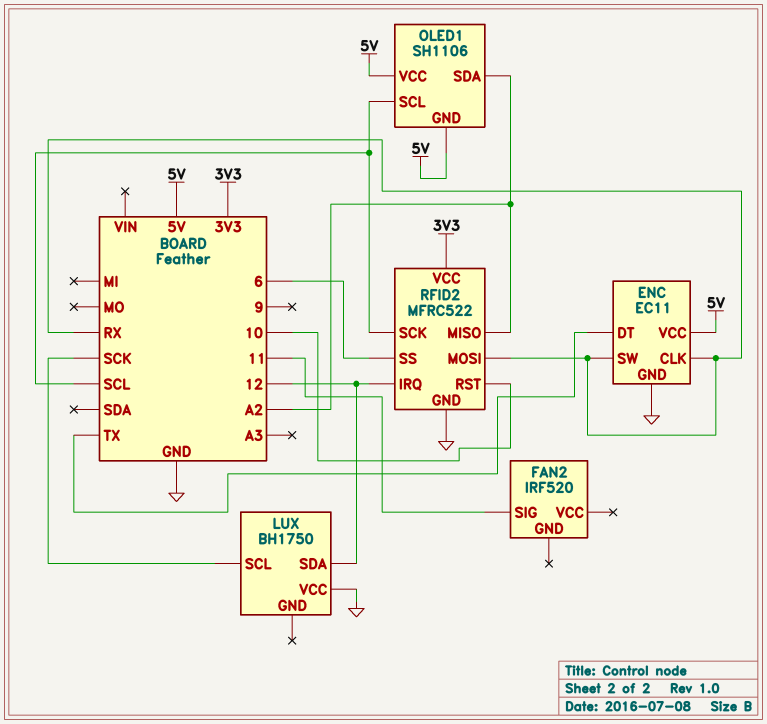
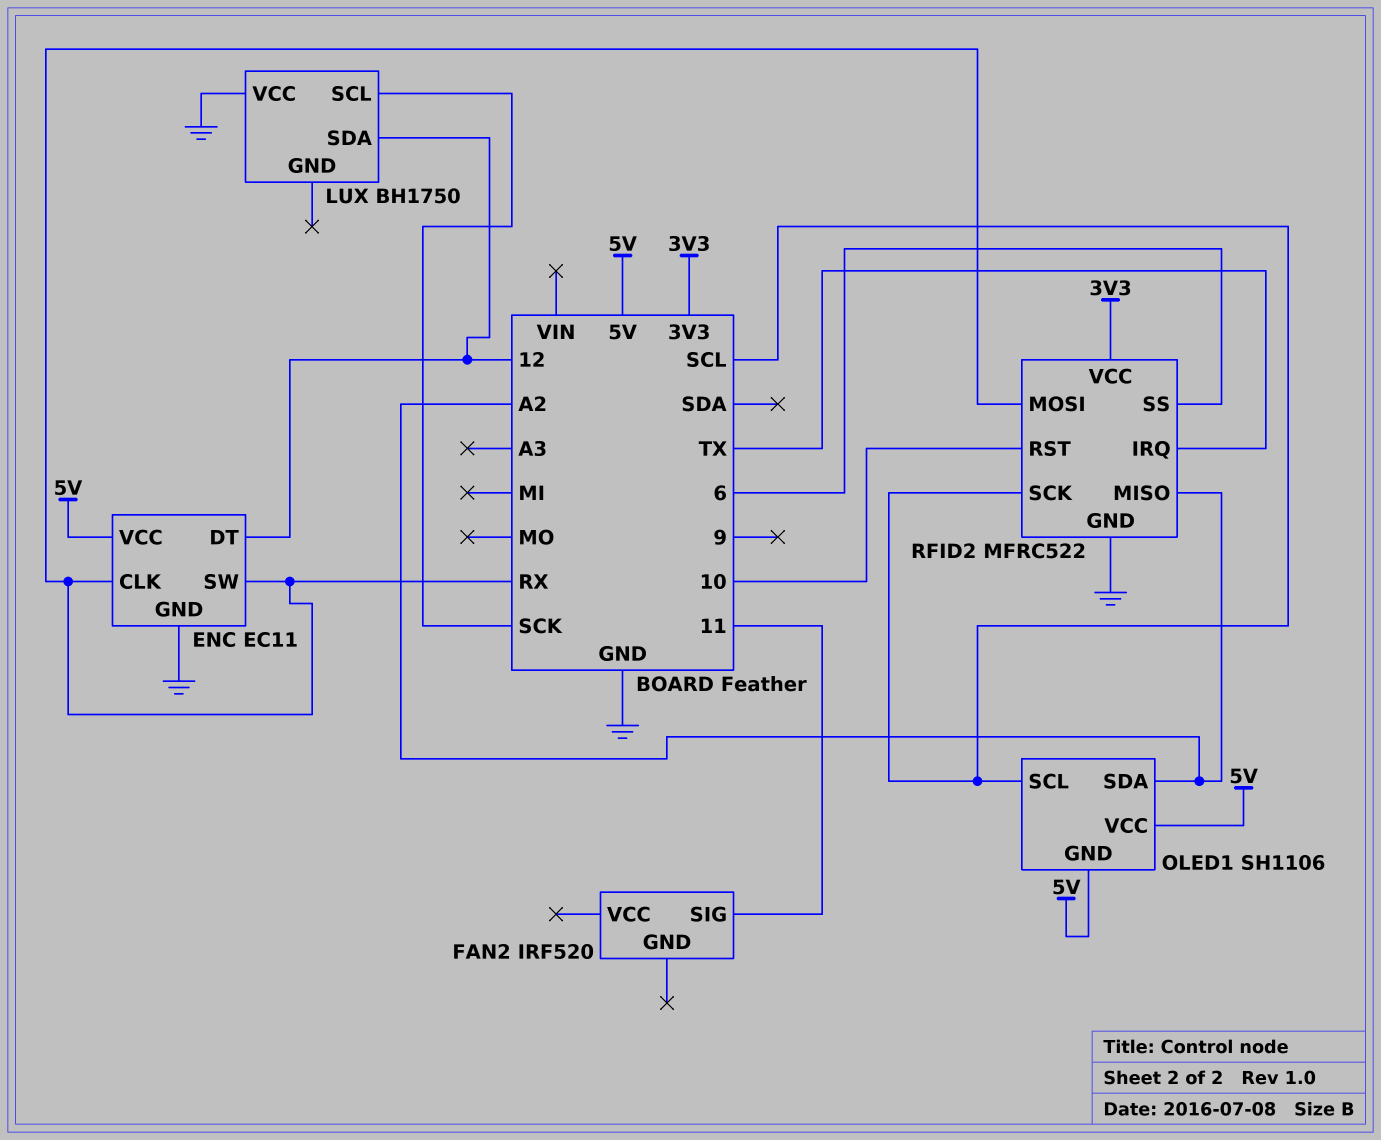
ENC pin DT: TX -> 12
RFID2 pin IRQ: 12 -> TX

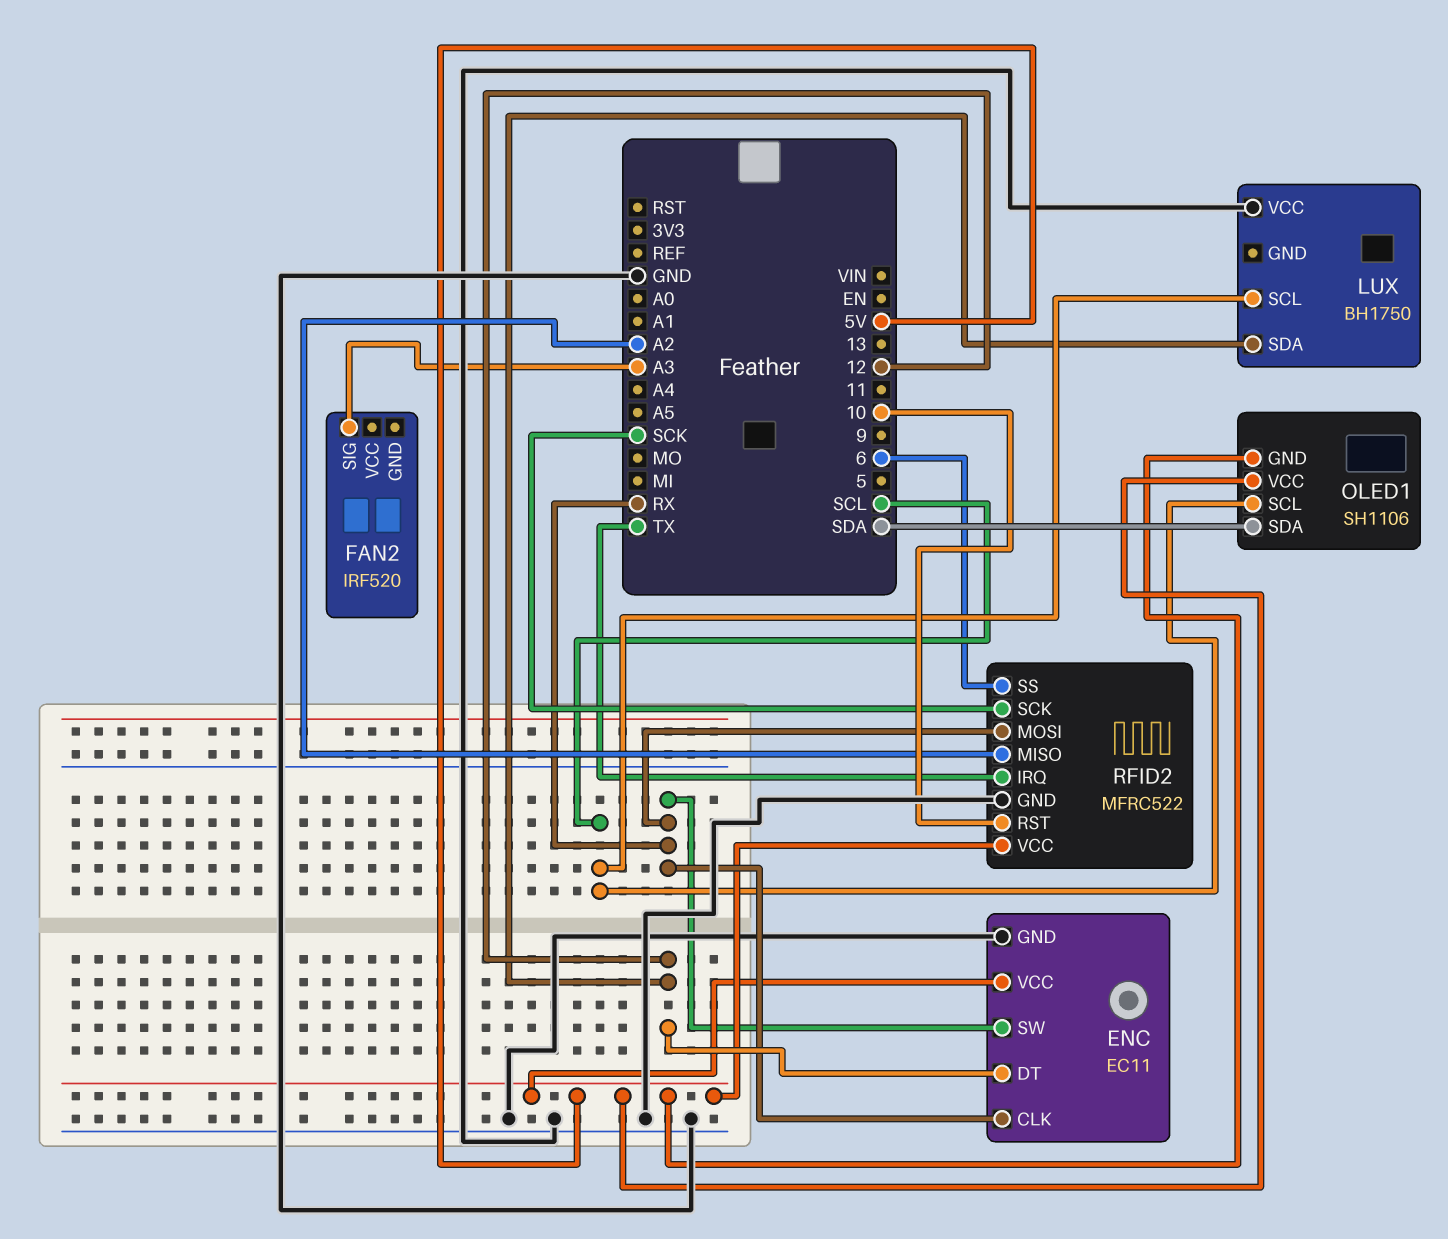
FAN2 pin SIG: 11 -> A3
LUX pin SCL: SCK -> SCL
OLED1 pin SDA: A2 -> SDA
RFID2 pin SCK: SCL -> SCK
RFID2 pin VCC: 3V3 -> 5V

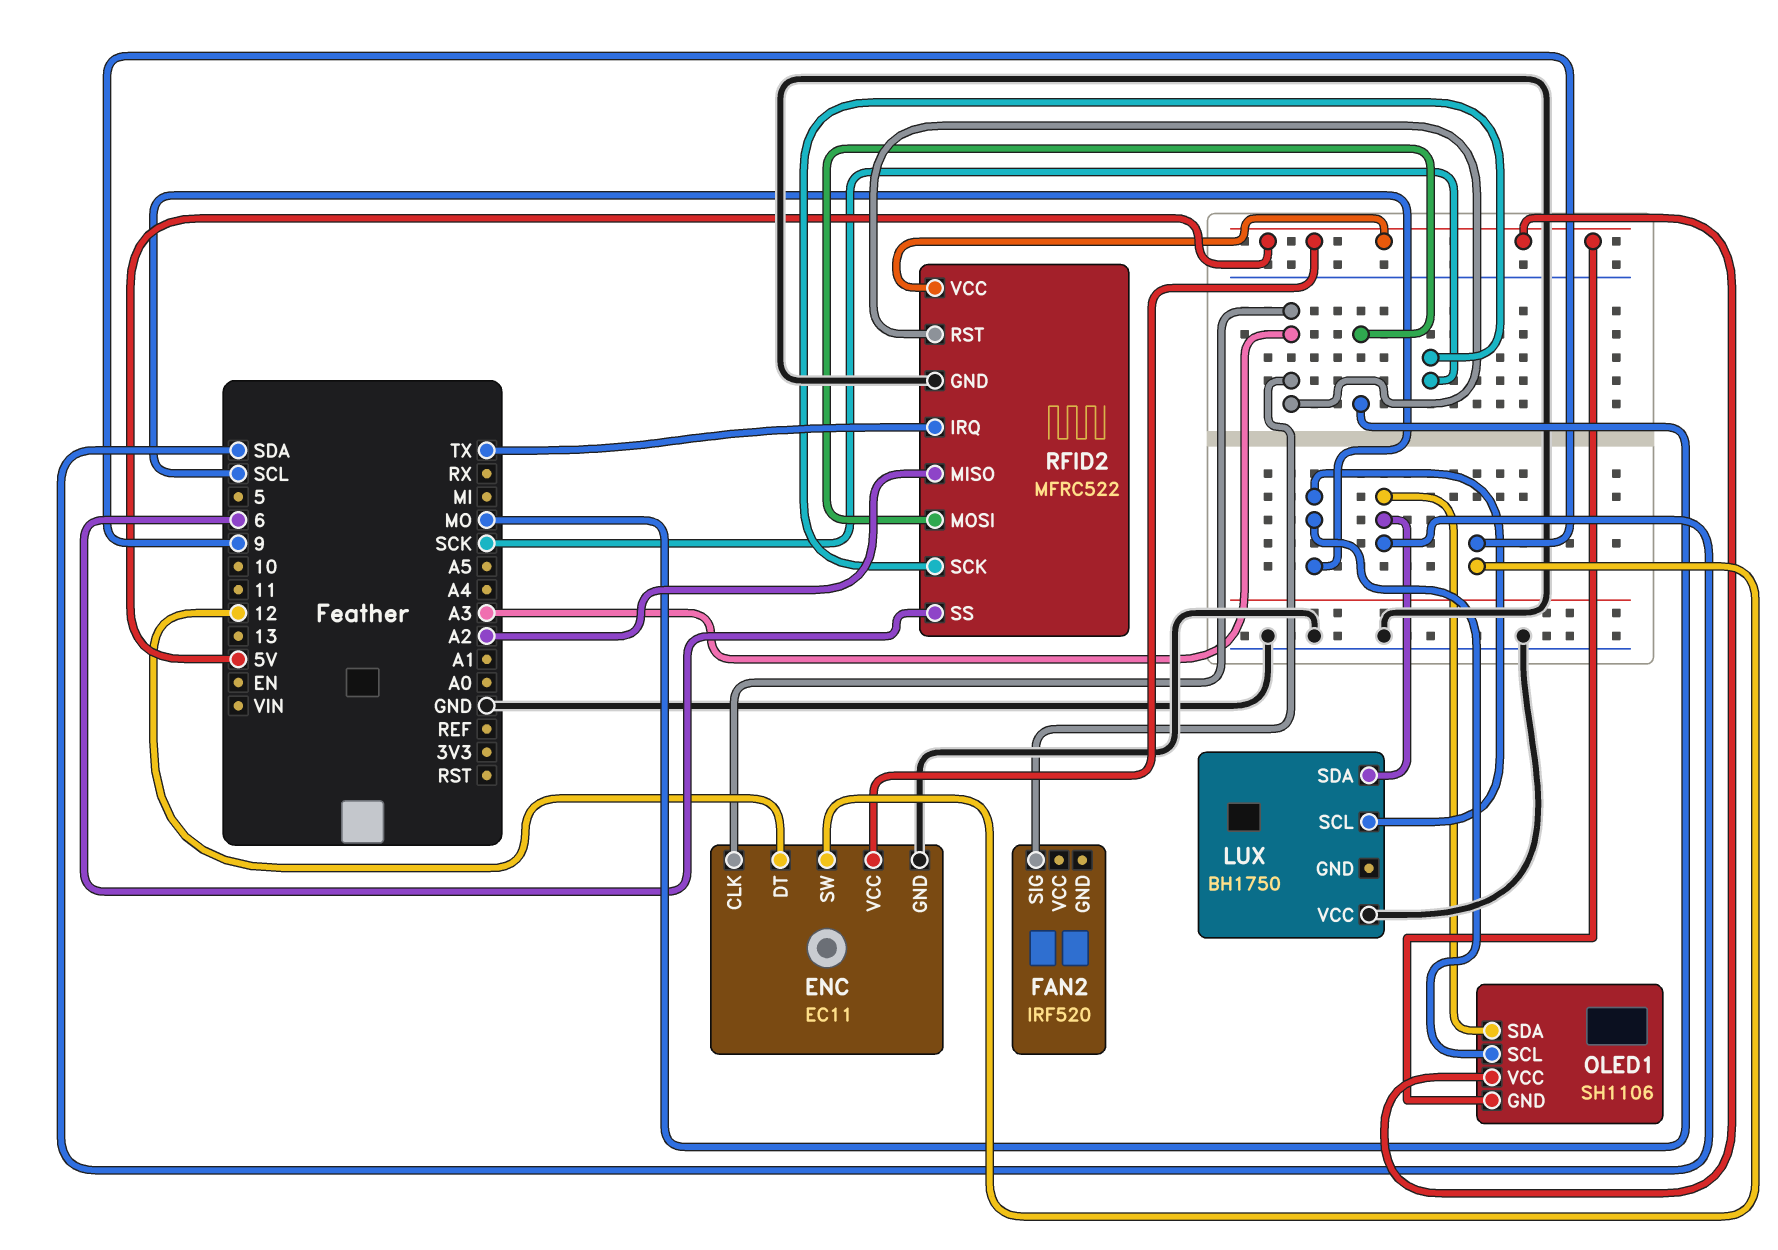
ENC pin CLK: RX -> A3
ENC pin SW: RX -> 9
LUX pin SDA: 12 -> SDA
RFID2 pin MOSI: RX -> MO
RFID2 pin RST: 10 -> A3

